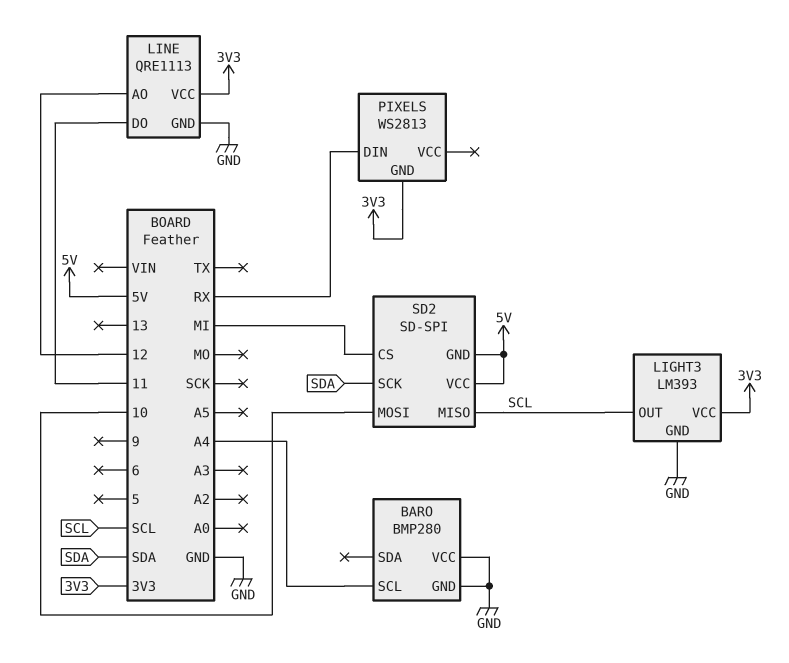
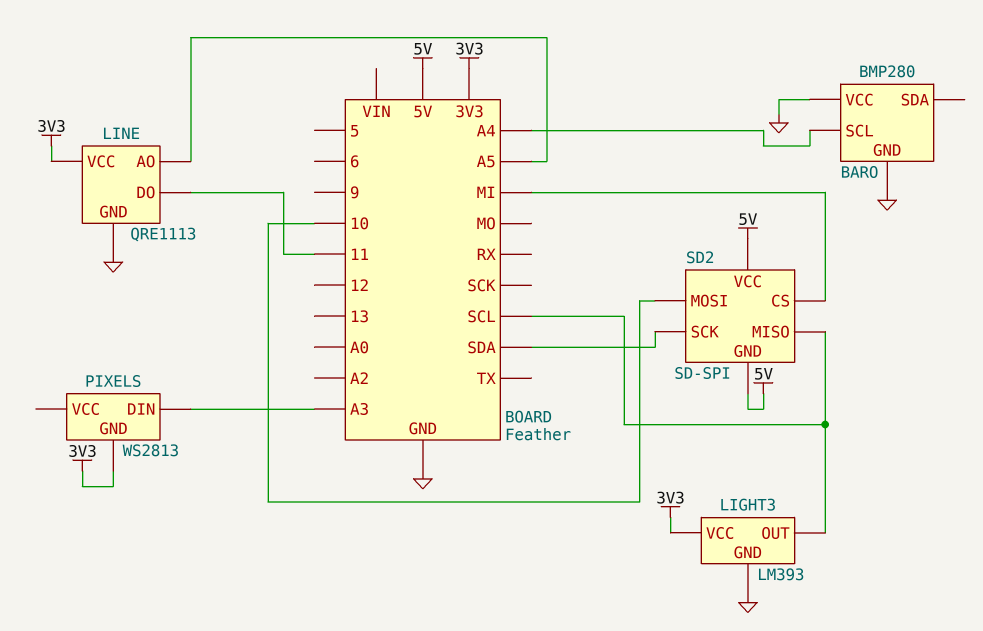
LINE pin AO: 12 -> A5
PIXELS pin DIN: RX -> A3

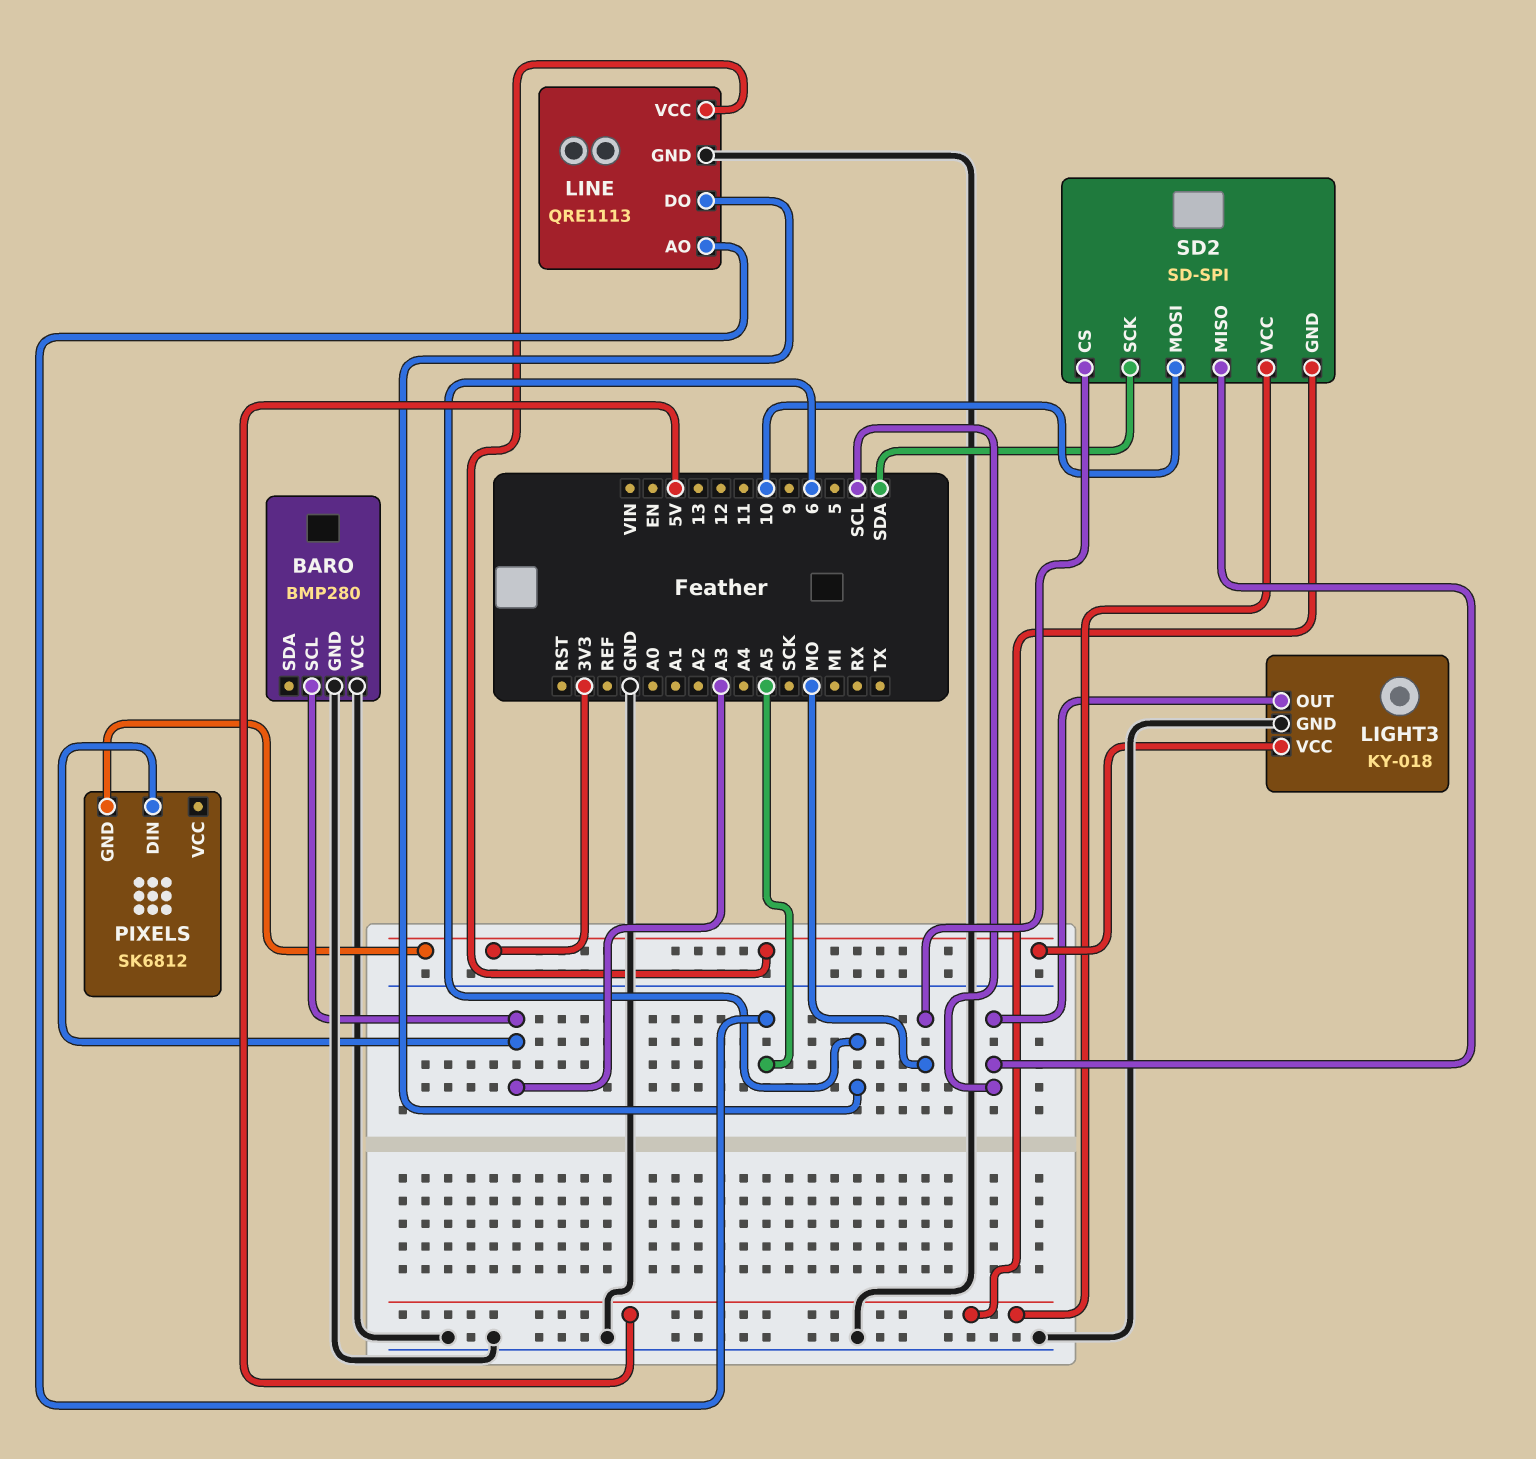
BARO pin SCL: A4 -> A3
LIGHT3: LM393 -> KY-018
LINE pin DO: 11 -> 6
PIXELS: WS2813 -> SK6812
SD2 pin CS: MI -> MO

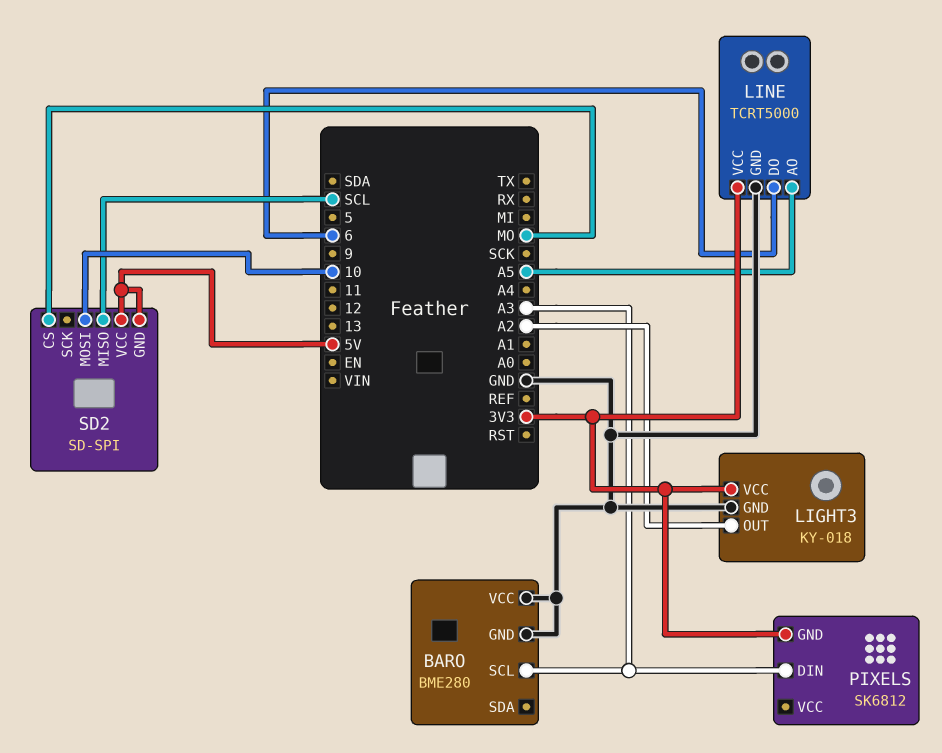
BARO: BMP280 -> BME280
LIGHT3 pin OUT: SCL -> A2
LINE: QRE1113 -> TCRT5000
SD2 pin SCK: SDA -> none

